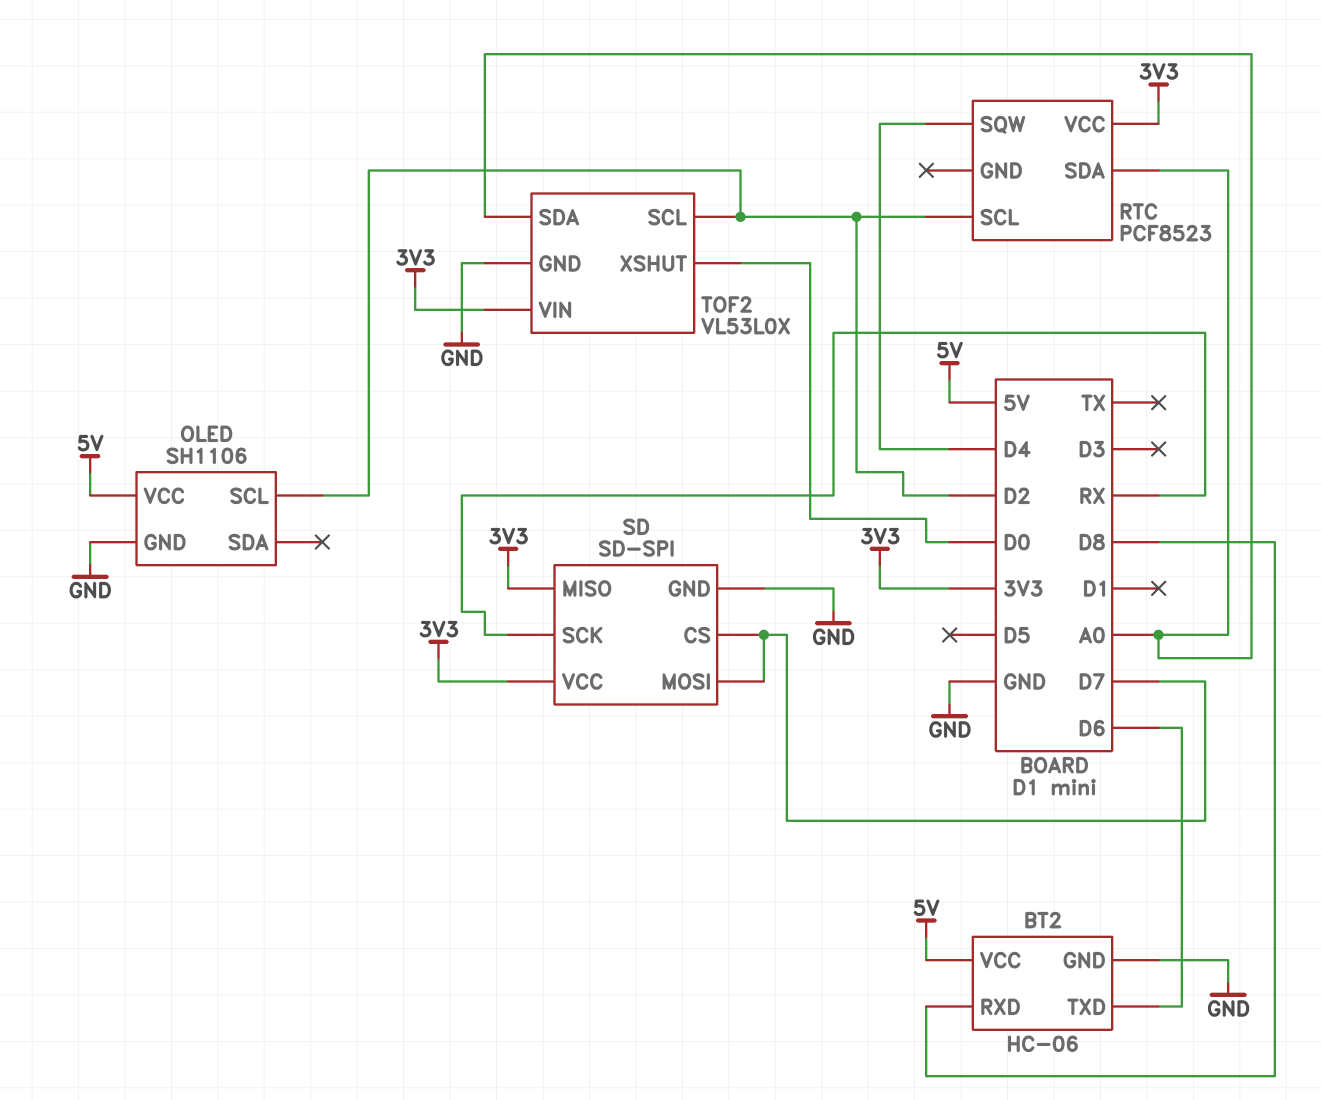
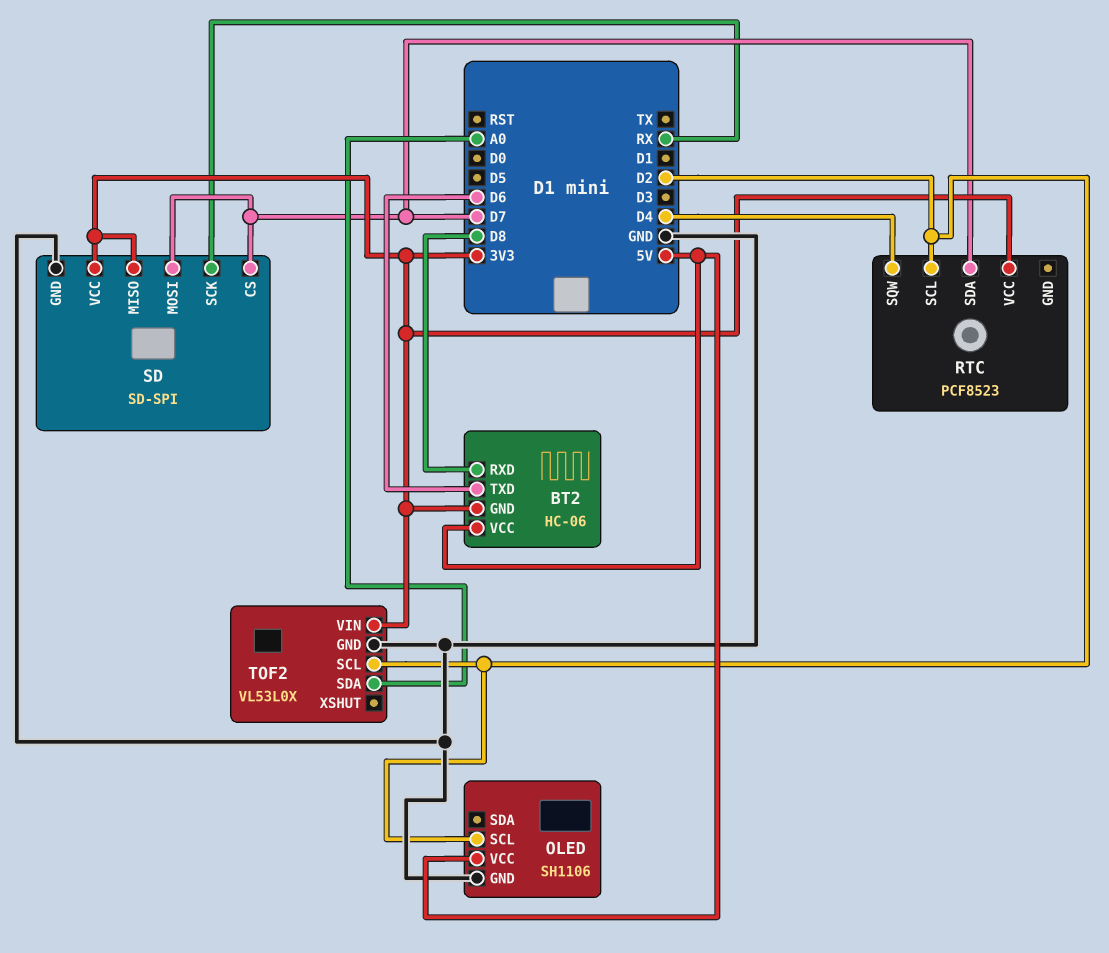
BT2 pin GND: GND -> 3V3
RTC pin SDA: A0 -> D7
TOF2 pin XSHUT: D0 -> none

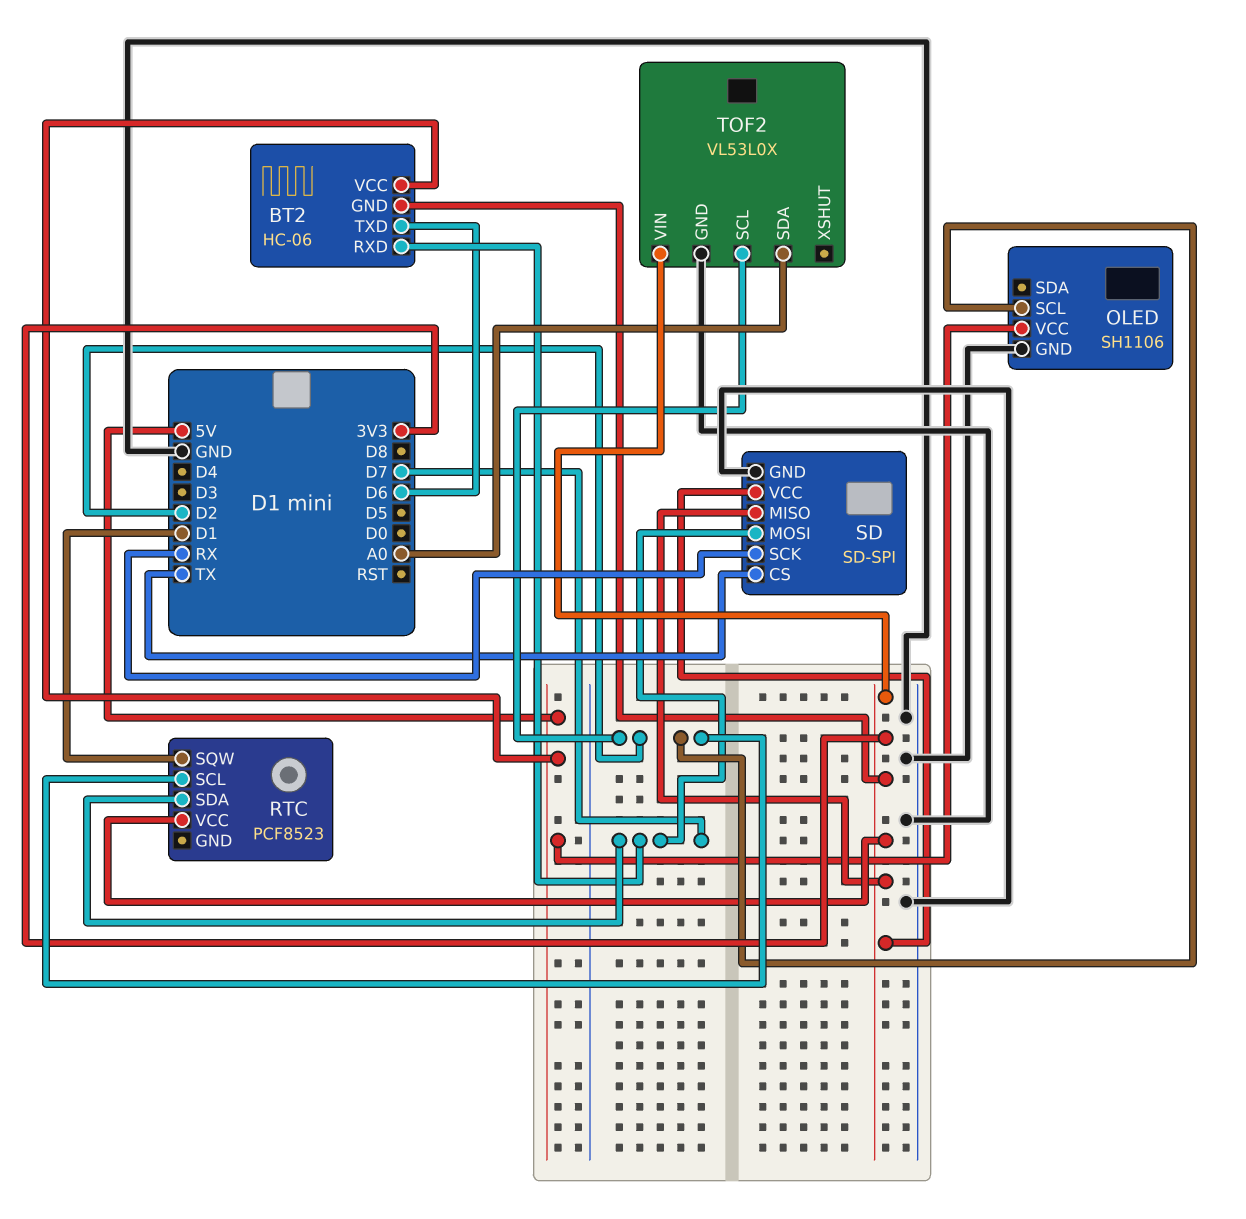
BT2 pin RXD: D8 -> D7
RTC pin SQW: D4 -> D1
SD pin CS: D7 -> TX

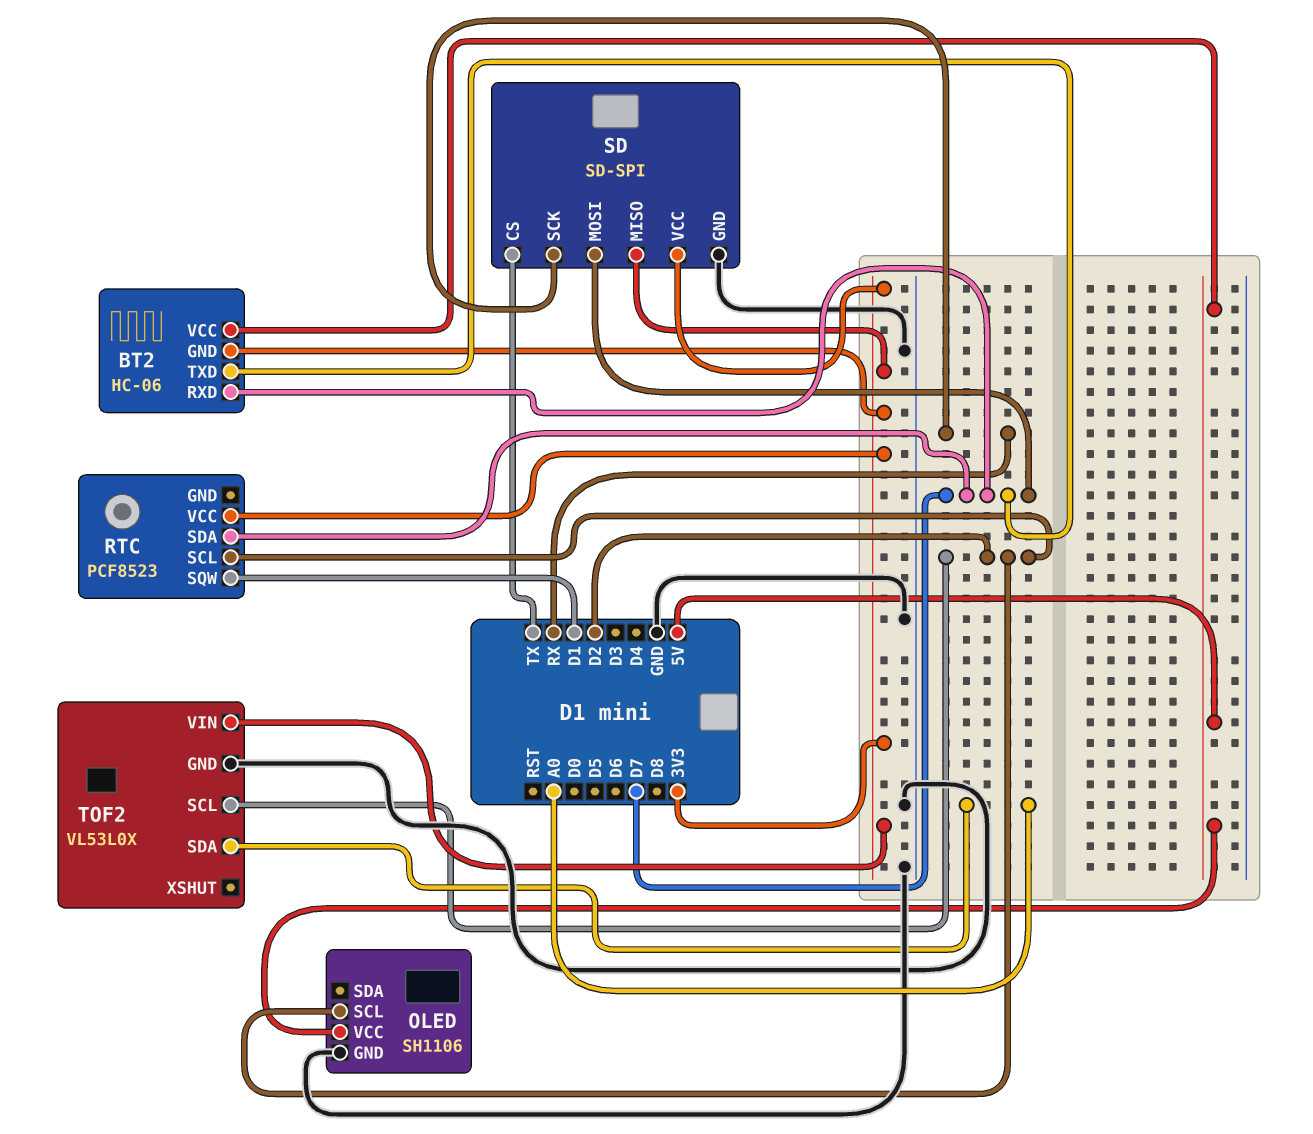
BT2 pin TXD: D6 -> D7

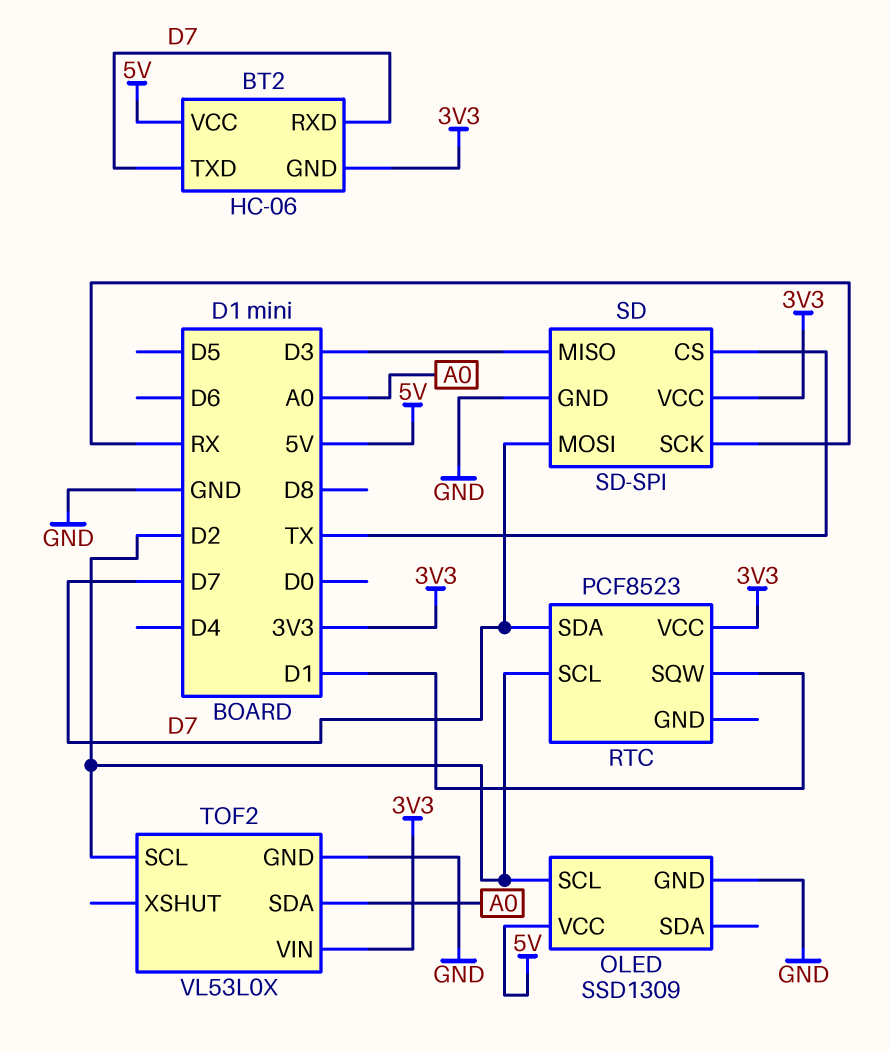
OLED: SH1106 -> SSD1309
SD pin MISO: 3V3 -> D3

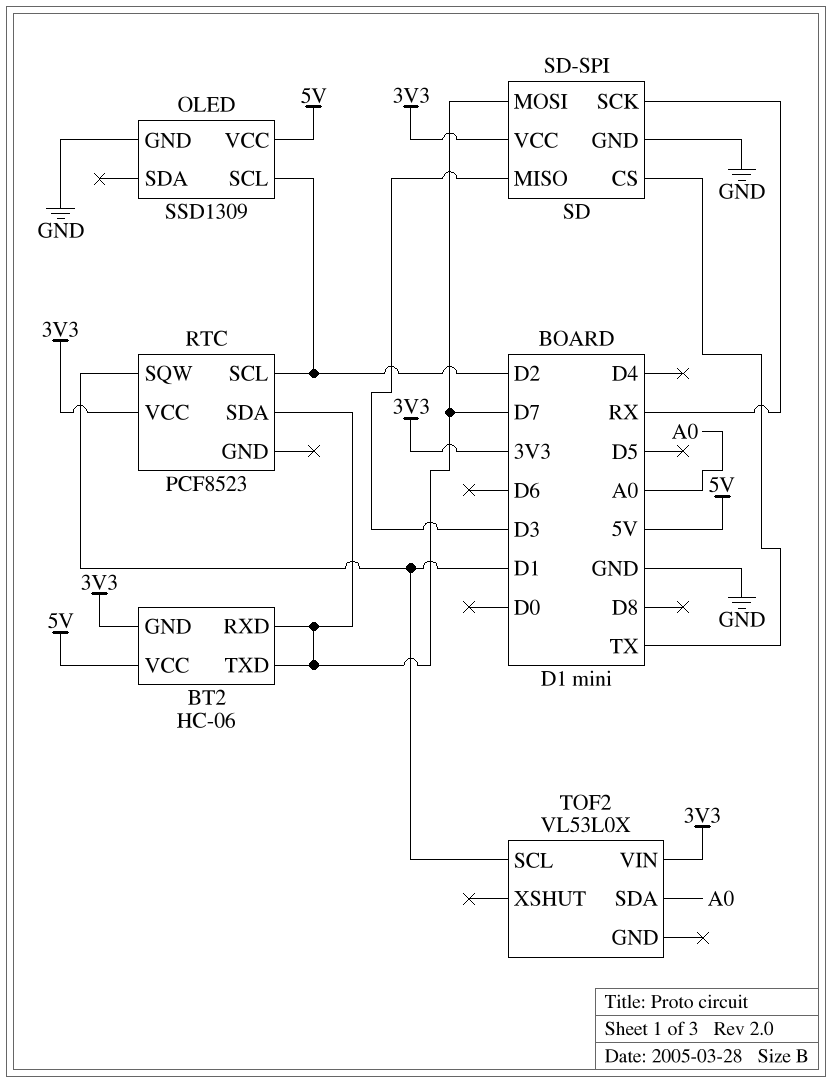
TOF2 pin GND: GND -> none
TOF2 pin SCL: D2 -> D1

